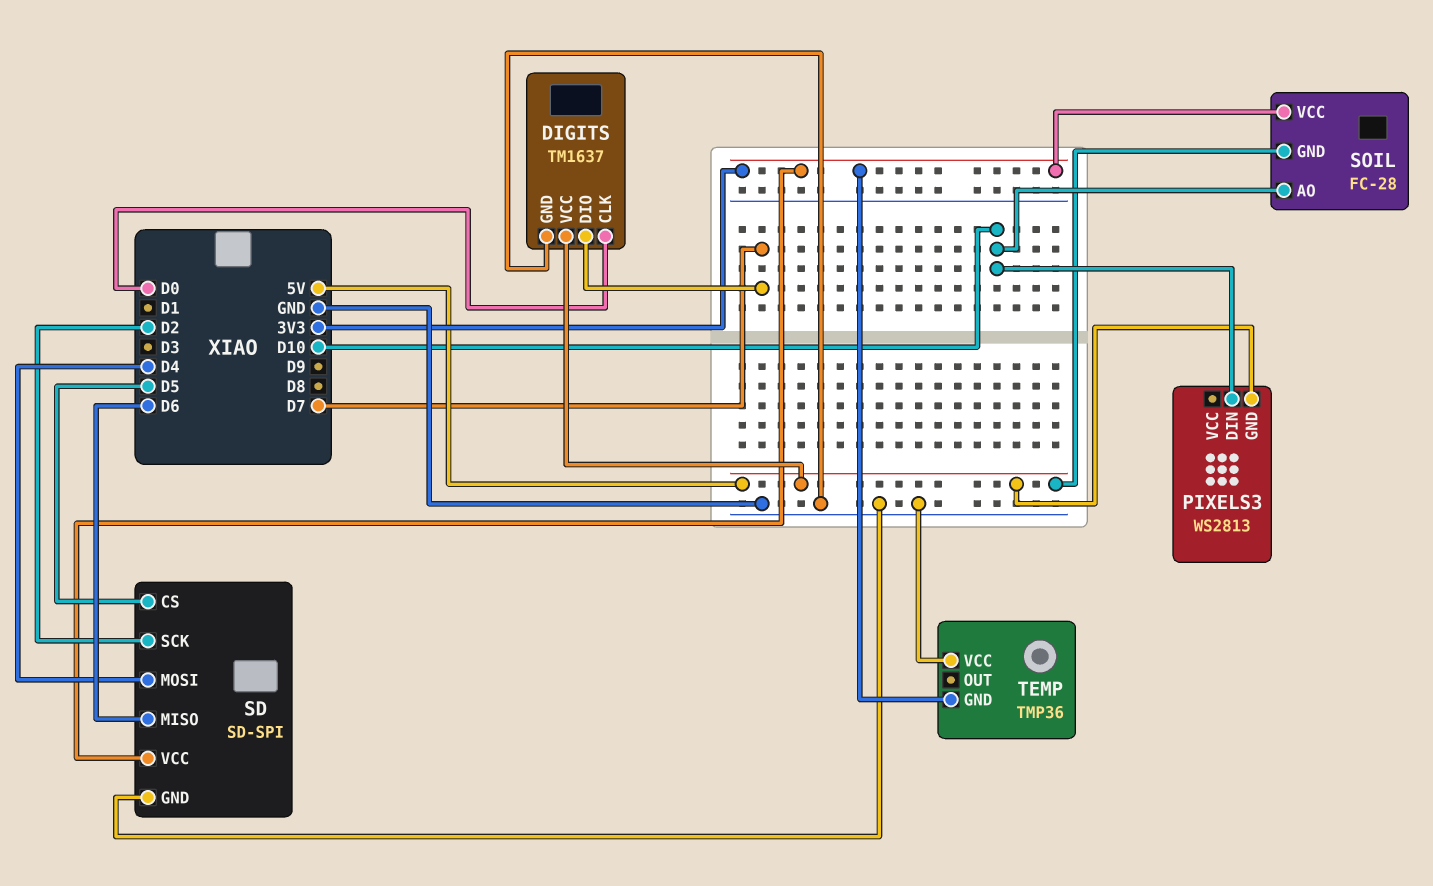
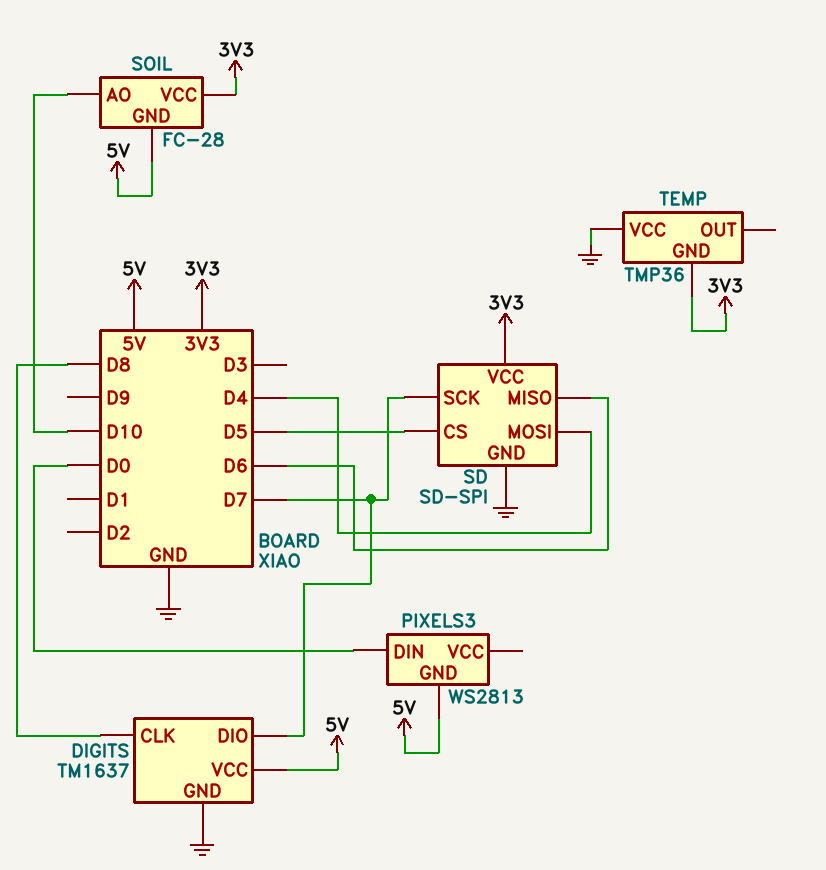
DIGITS pin CLK: D0 -> D8
PIXELS3 pin DIN: D10 -> D0
SD pin SCK: D2 -> D7

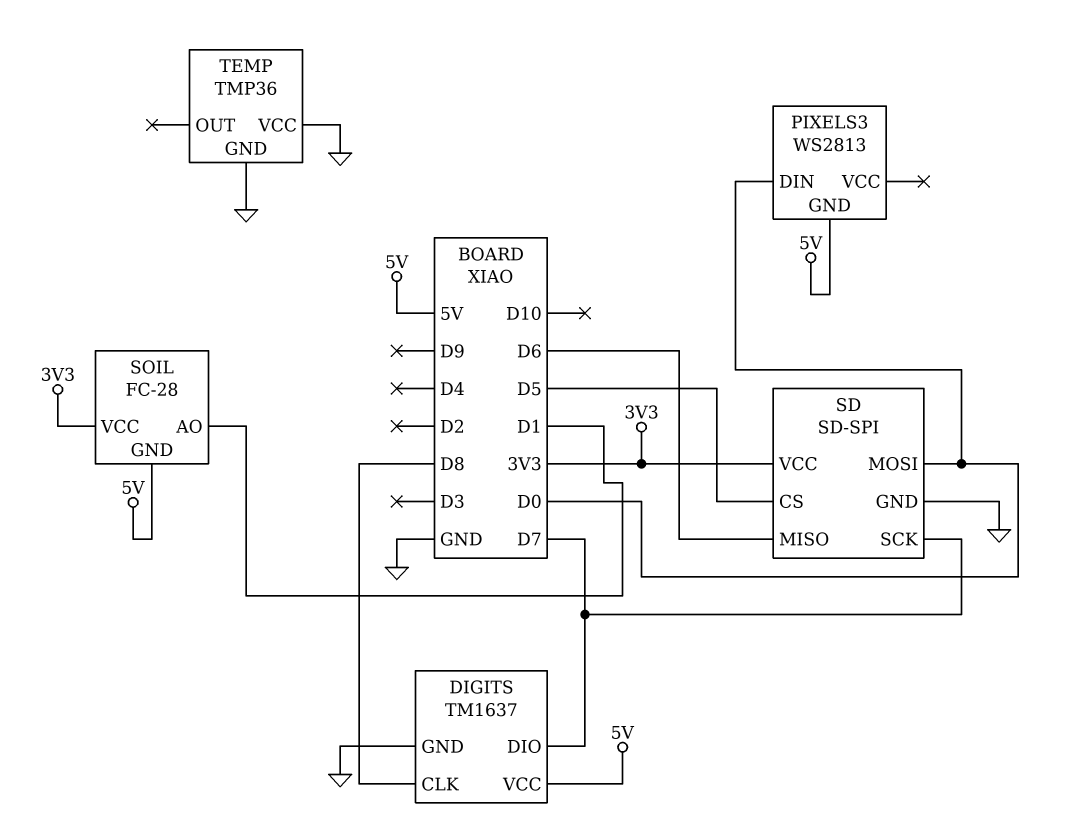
SD pin MOSI: D4 -> D0
SOIL pin AO: D10 -> D1
TEMP pin GND: 3V3 -> GND

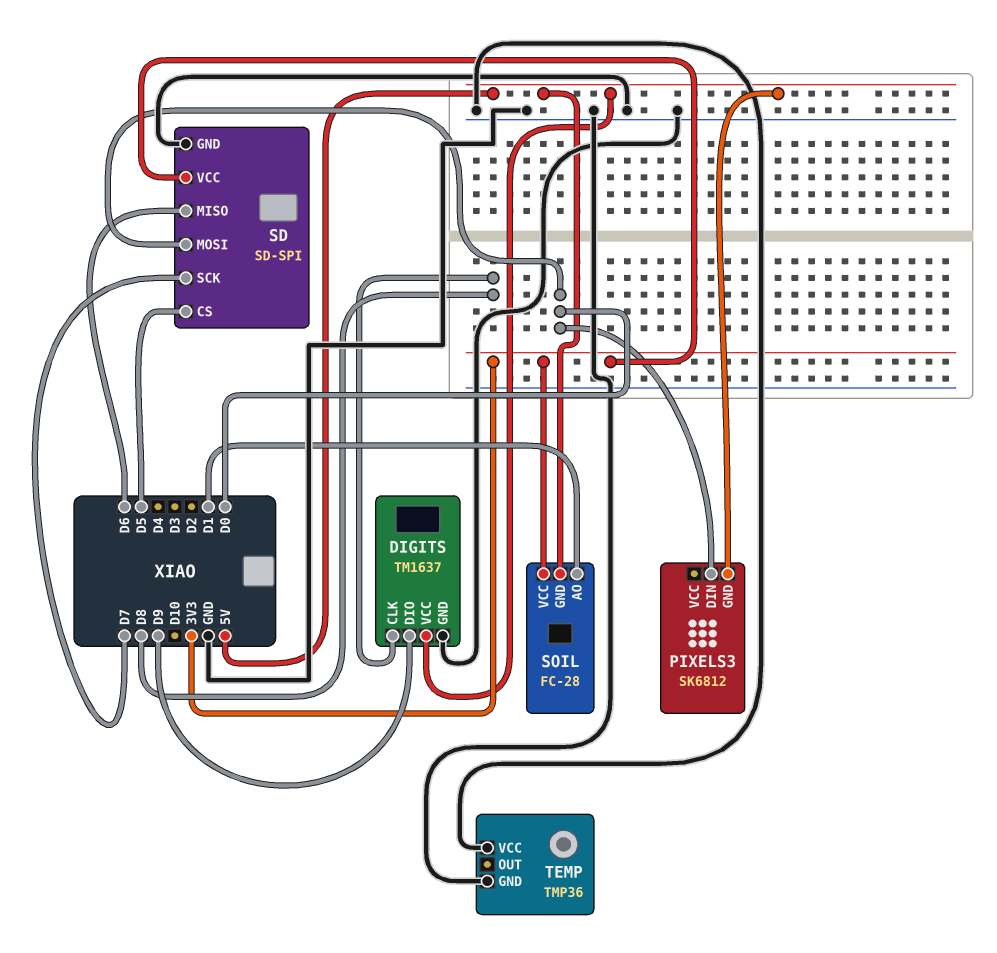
DIGITS pin DIO: D7 -> D9
PIXELS3: WS2813 -> SK6812

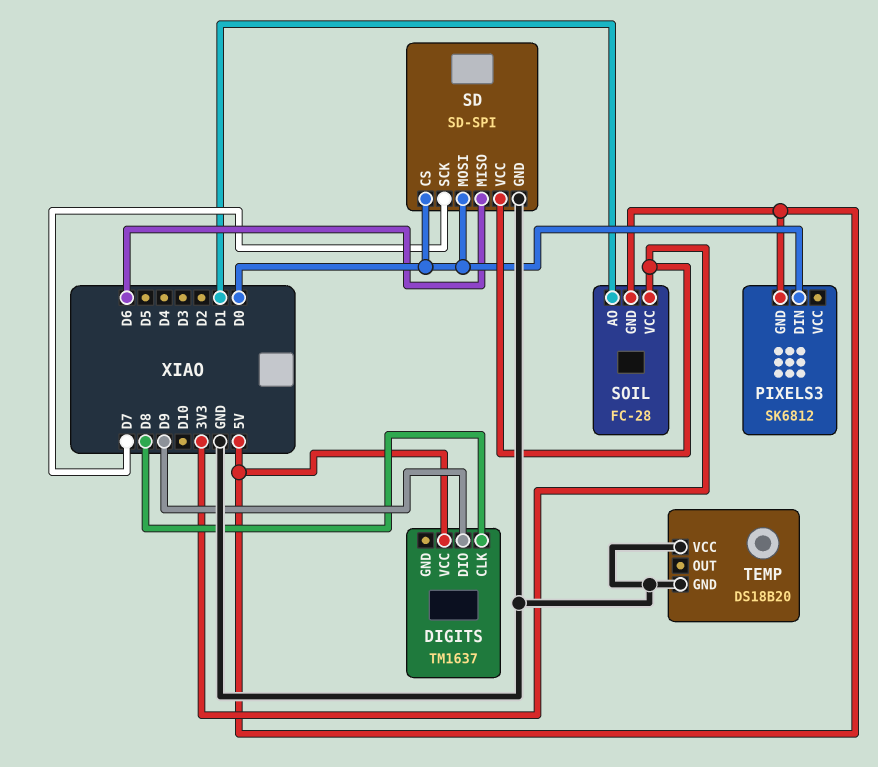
DIGITS pin GND: GND -> none
SD pin CS: D5 -> D0
TEMP: TMP36 -> DS18B20

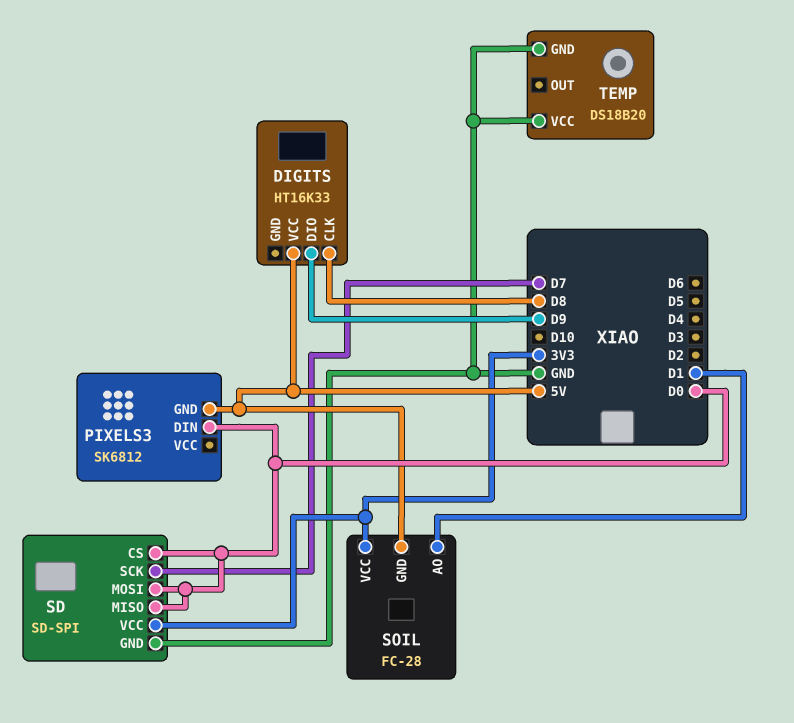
DIGITS: TM1637 -> HT16K33
SD pin MISO: D6 -> D0

